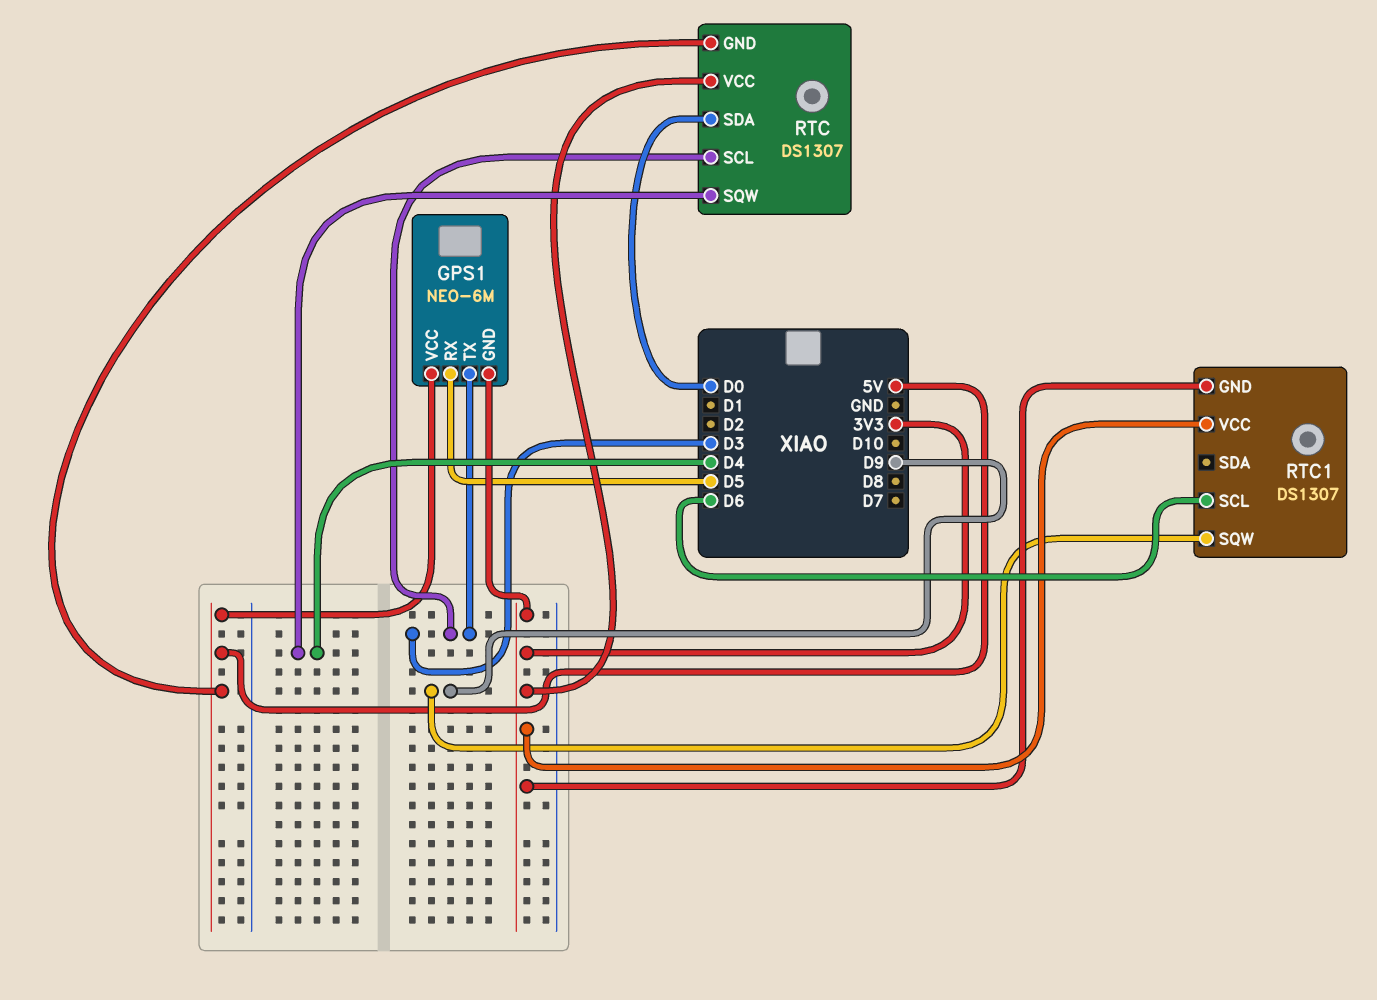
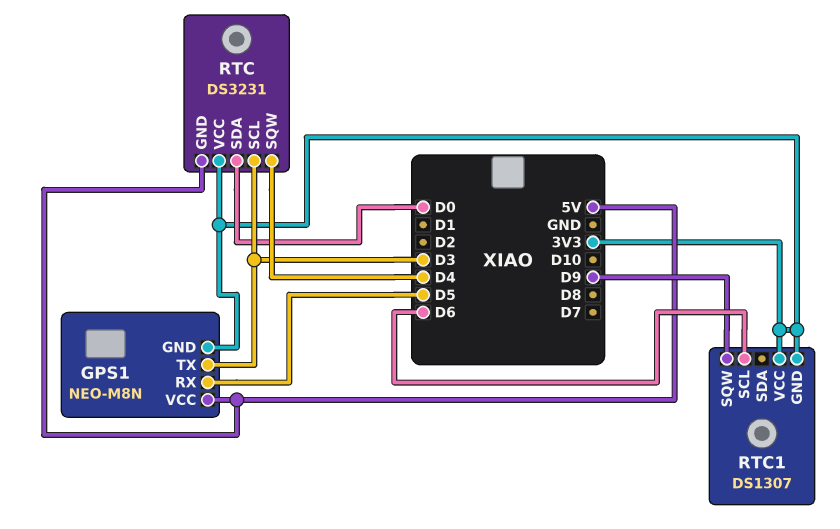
GPS1: NEO-6M -> NEO-M8N
RTC: DS1307 -> DS3231

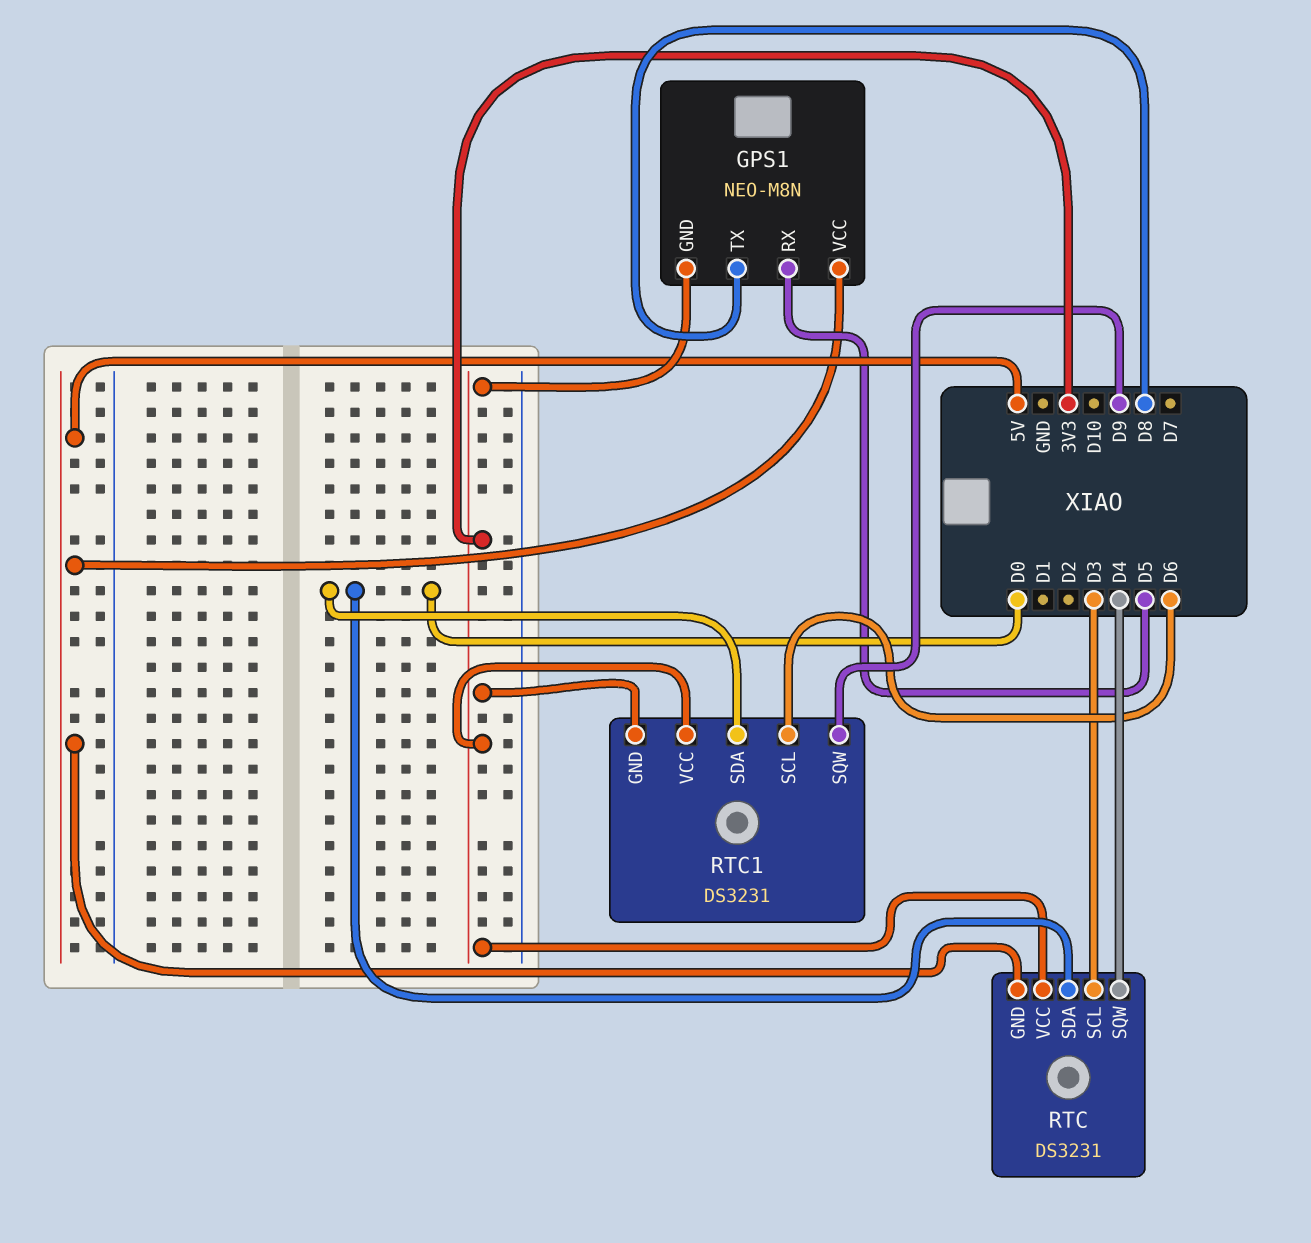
GPS1 pin TX: D3 -> D8
RTC1: DS1307 -> DS3231
RTC1 pin SDA: none -> D0

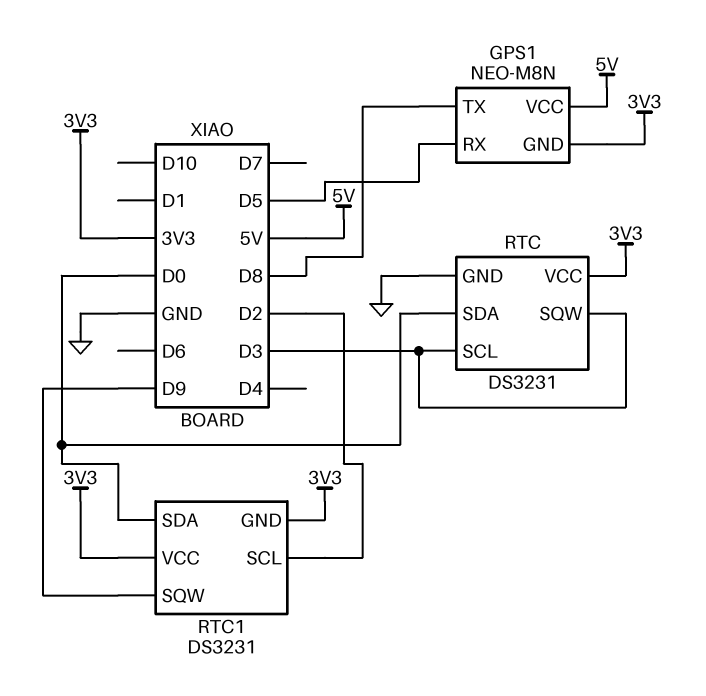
RTC pin GND: 5V -> GND
RTC pin SQW: D4 -> D3
RTC1 pin SCL: D6 -> D2

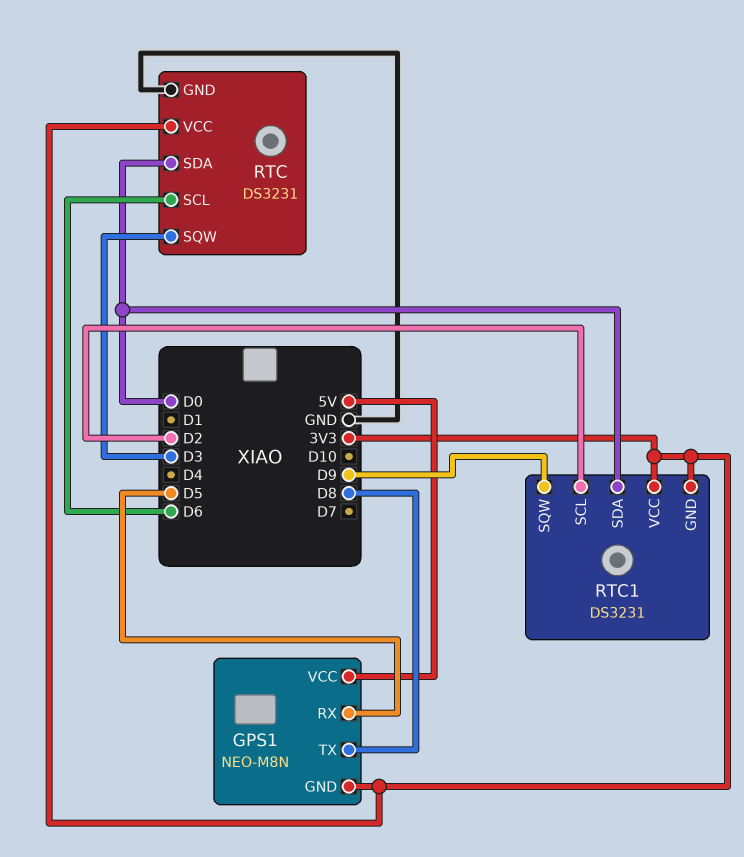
RTC pin SCL: D3 -> D6

